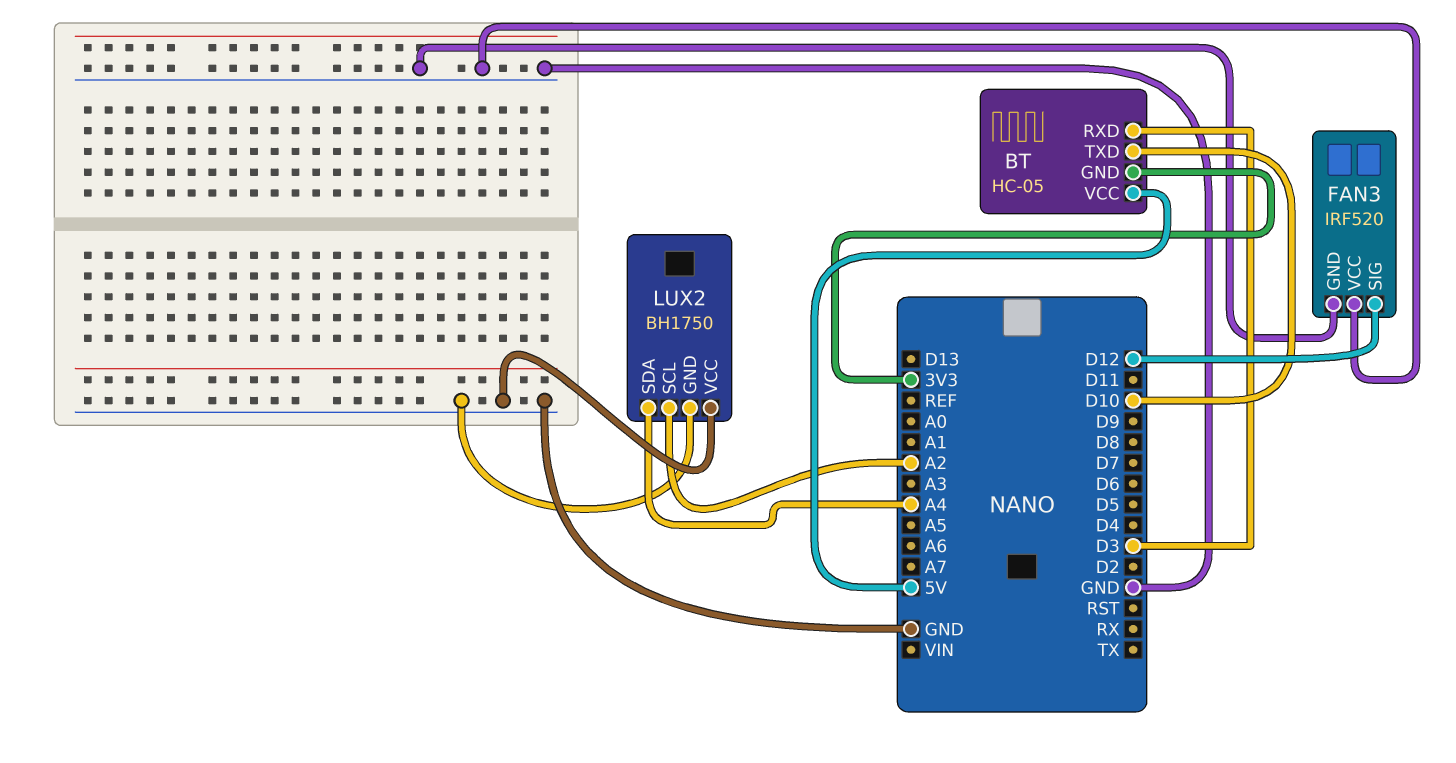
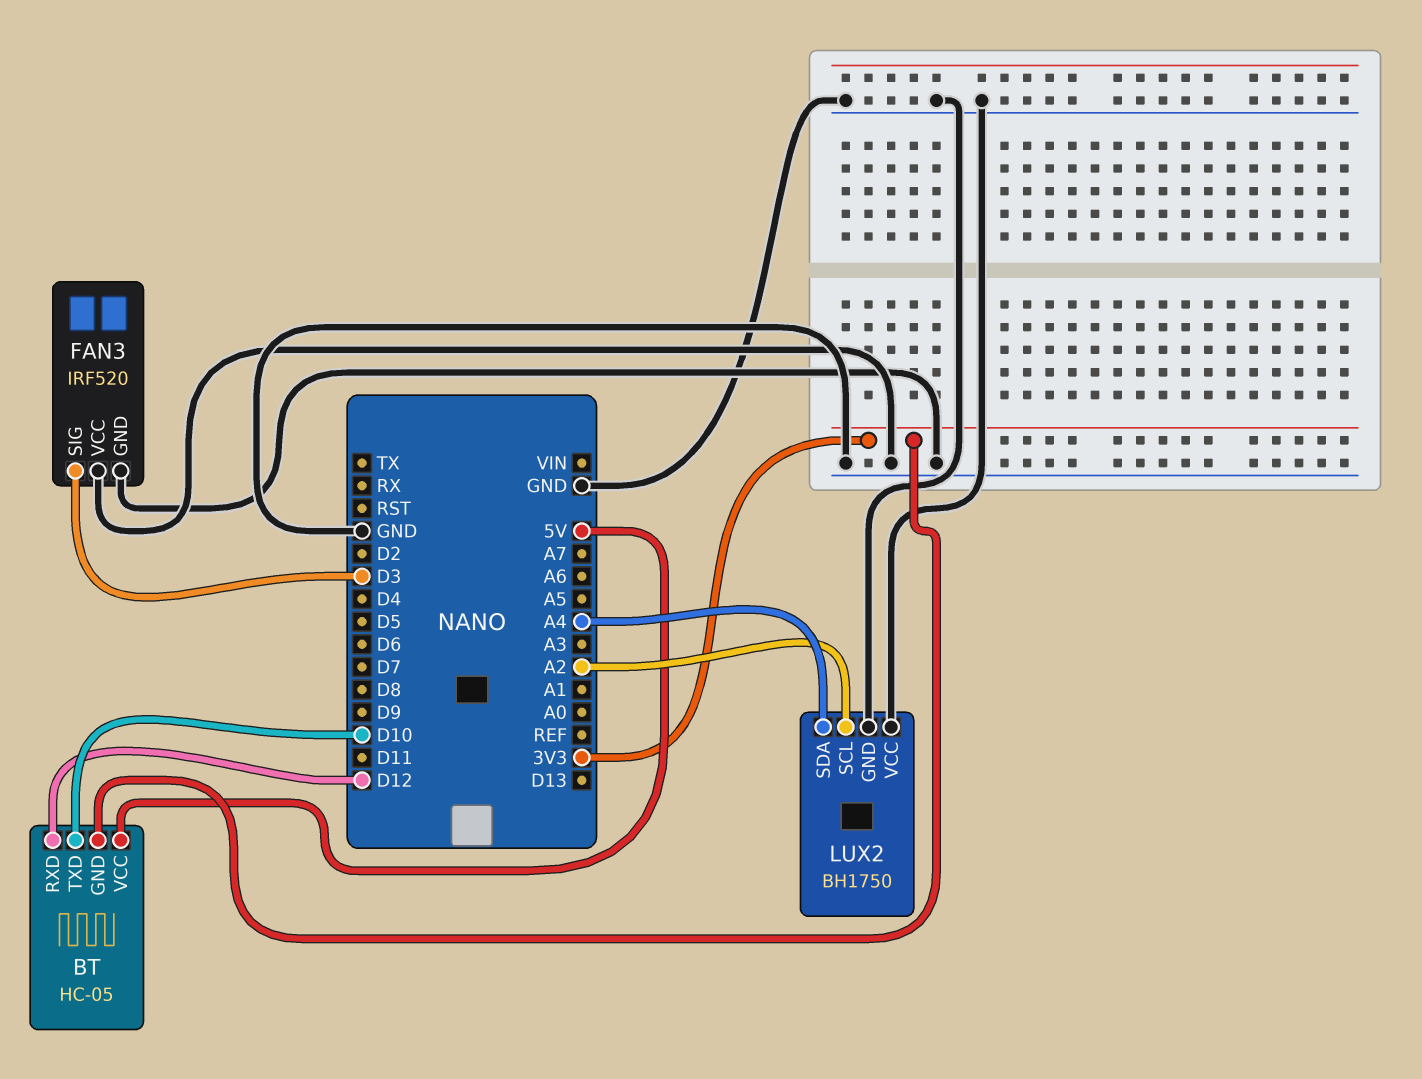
BT pin RXD: D3 -> D12
FAN3 pin SIG: D12 -> D3

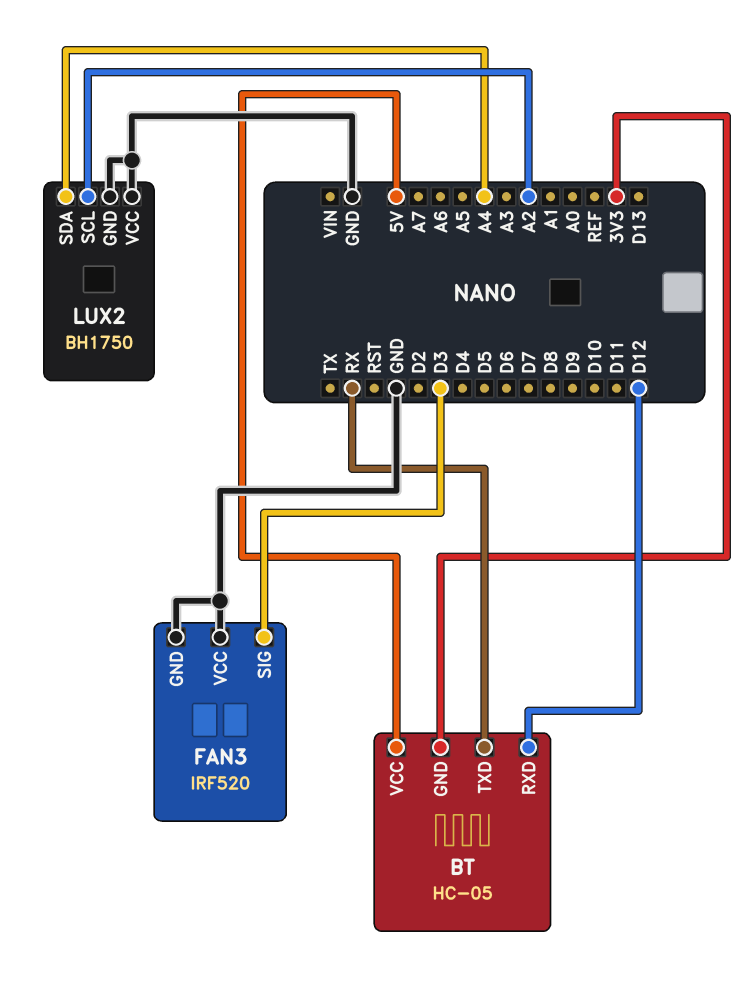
BT pin TXD: D10 -> RX

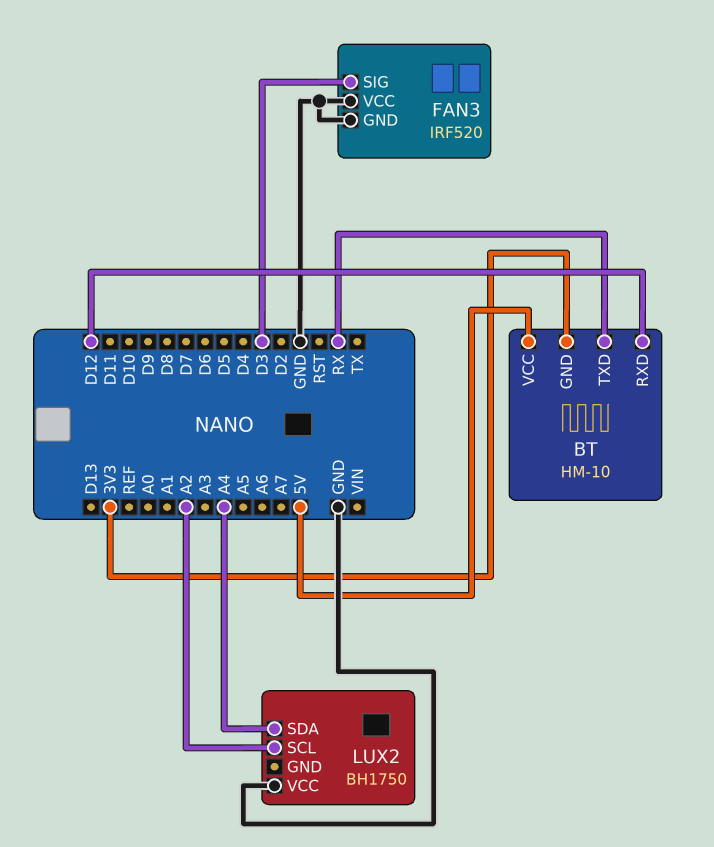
BT: HC-05 -> HM-10
LUX2 pin GND: GND -> none

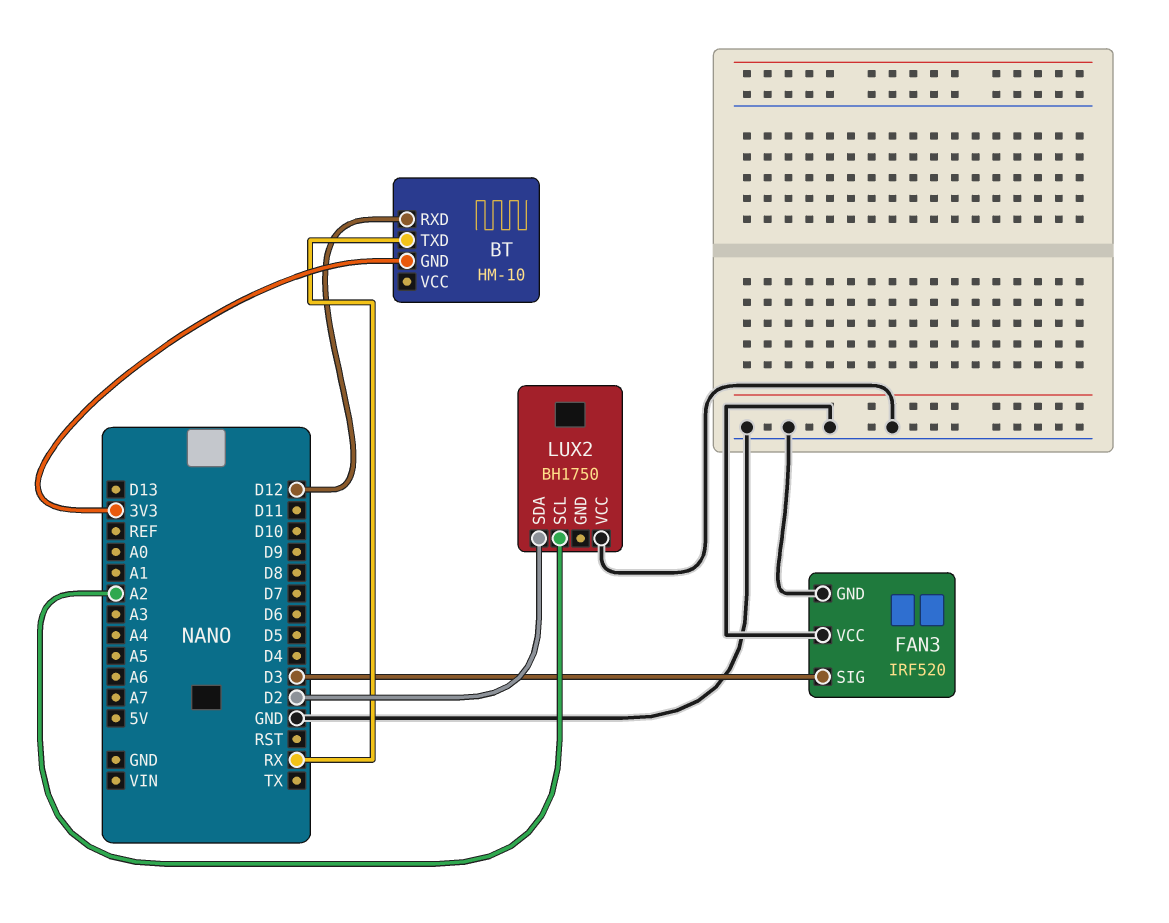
BT pin VCC: 5V -> none
LUX2 pin SDA: A4 -> D2

